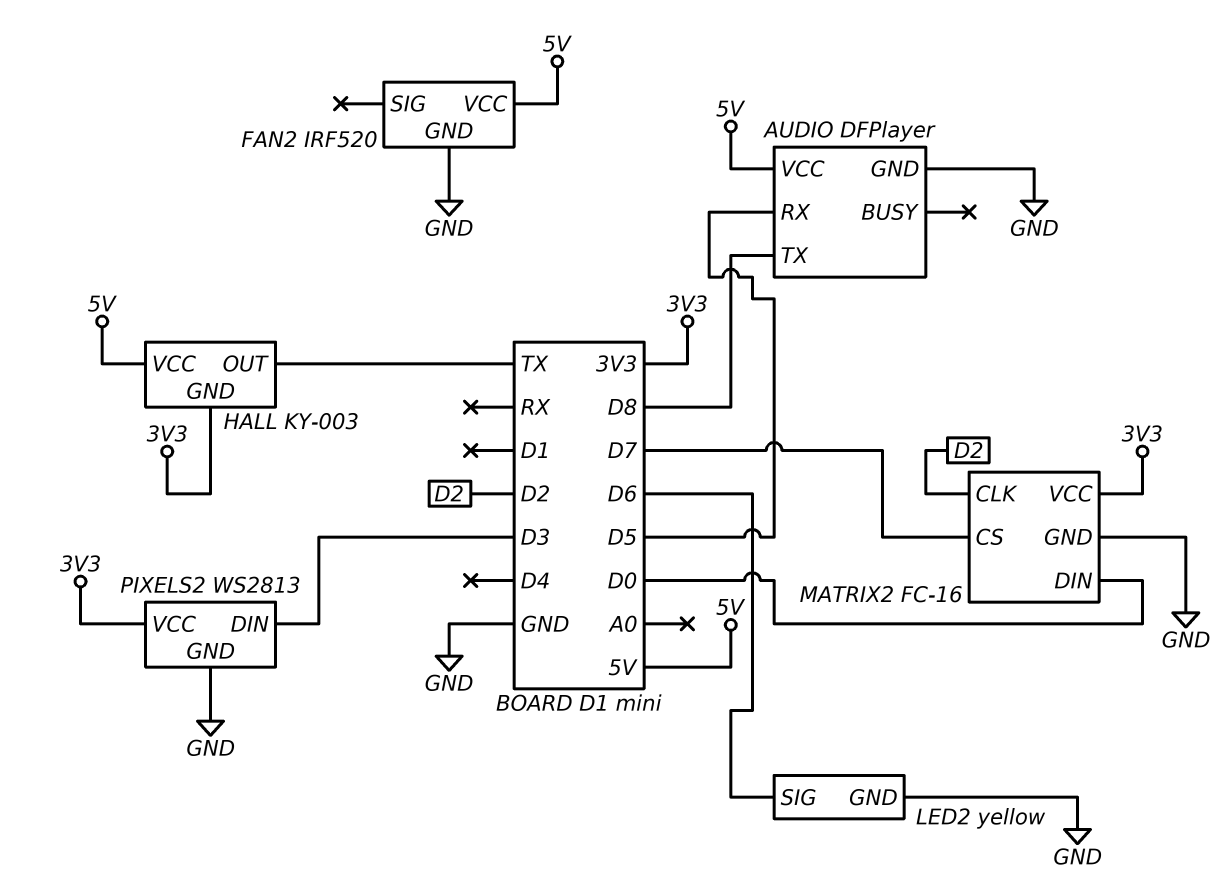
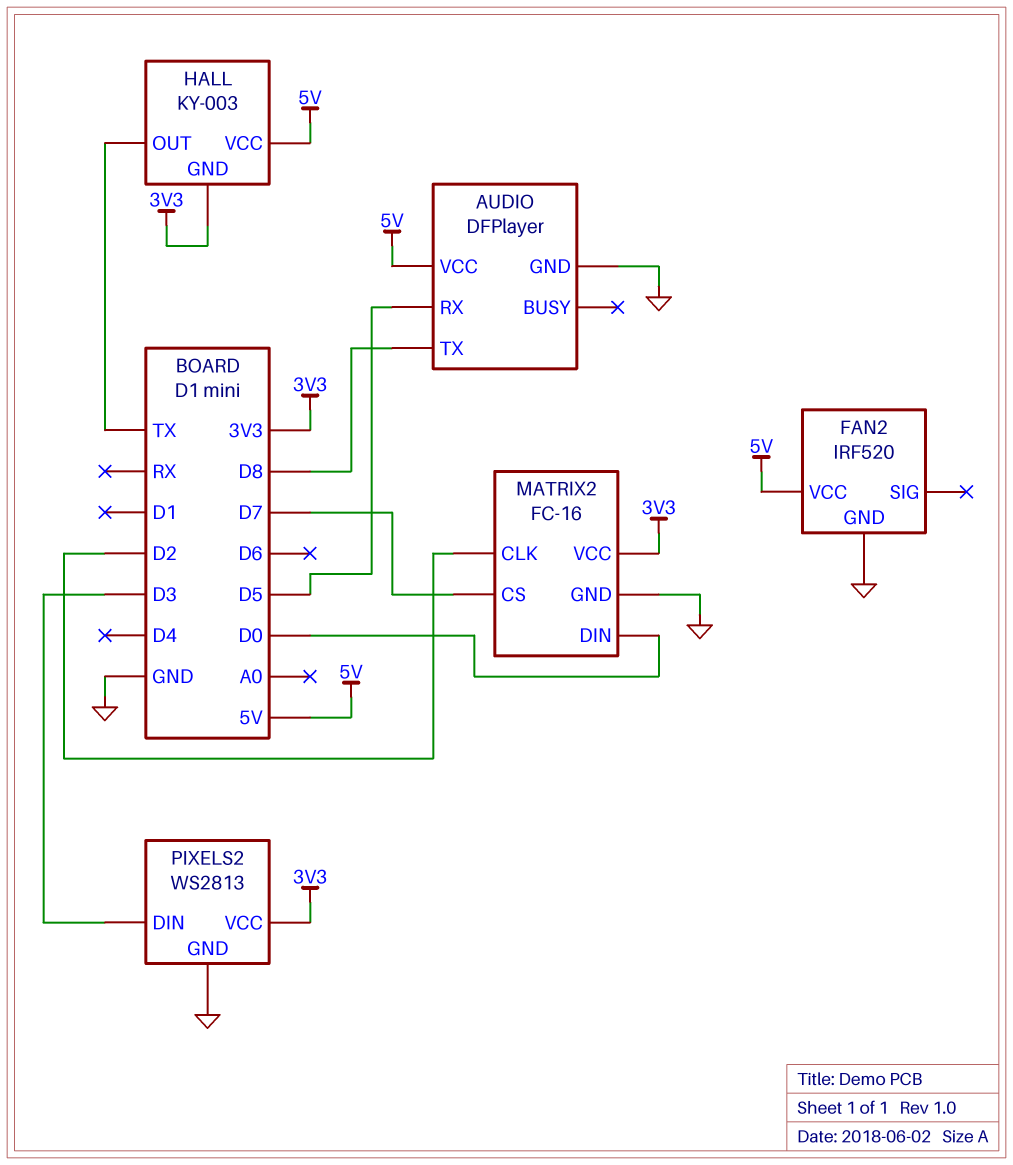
LED2: yellow -> none
LED2 pin GND: GND -> none
LED2 pin SIG: D6 -> none

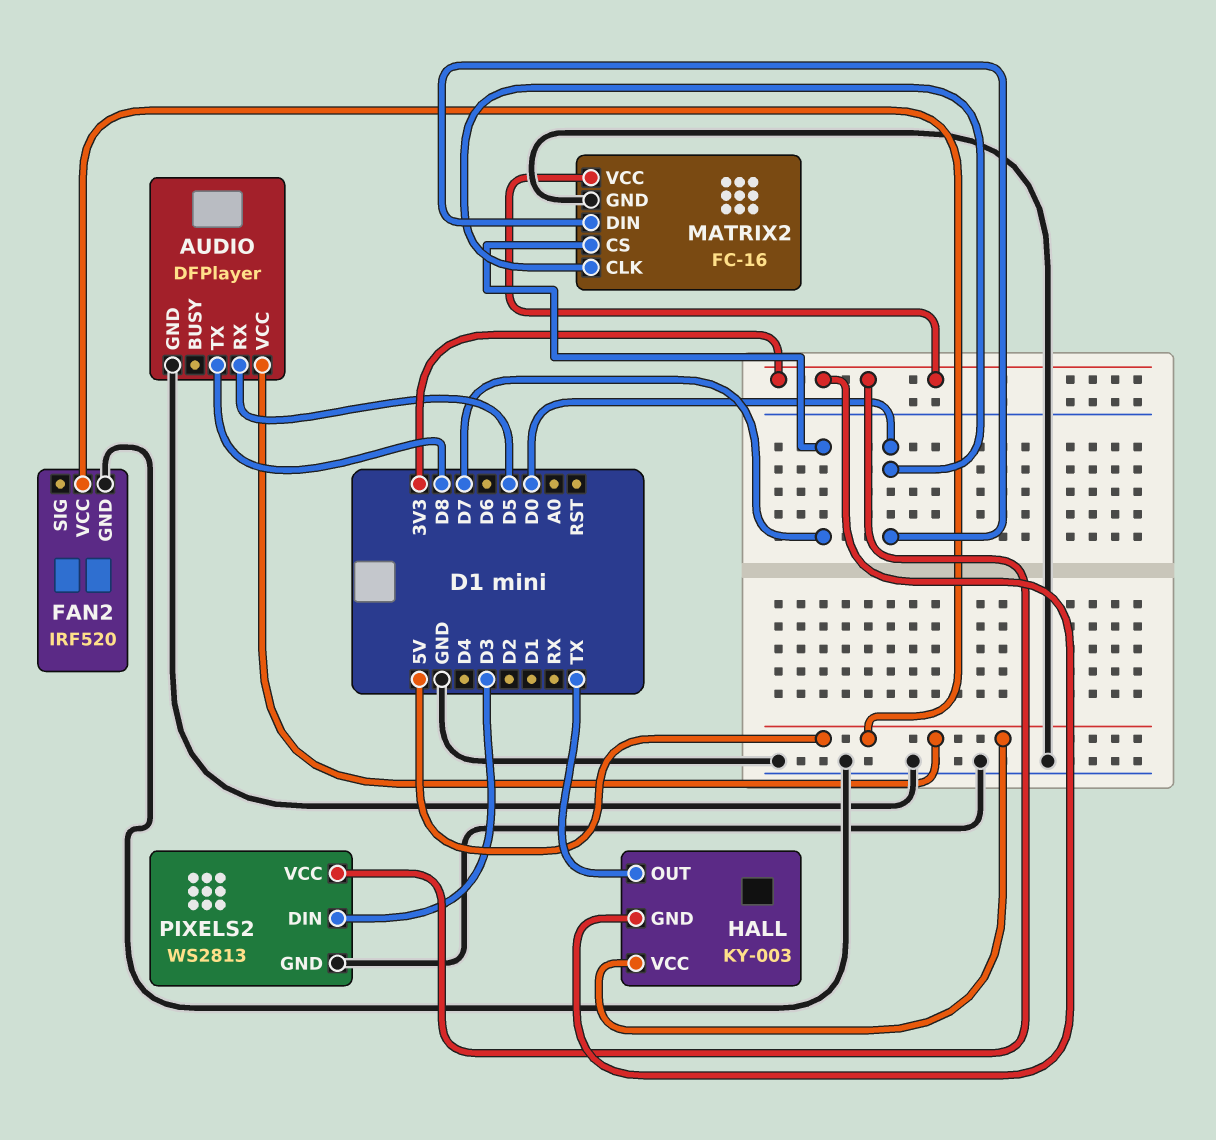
MATRIX2 pin CLK: D2 -> D0

